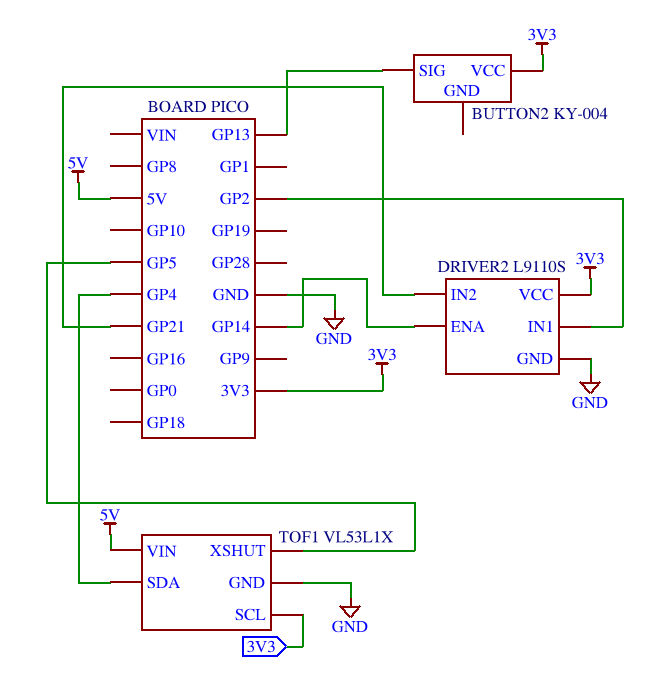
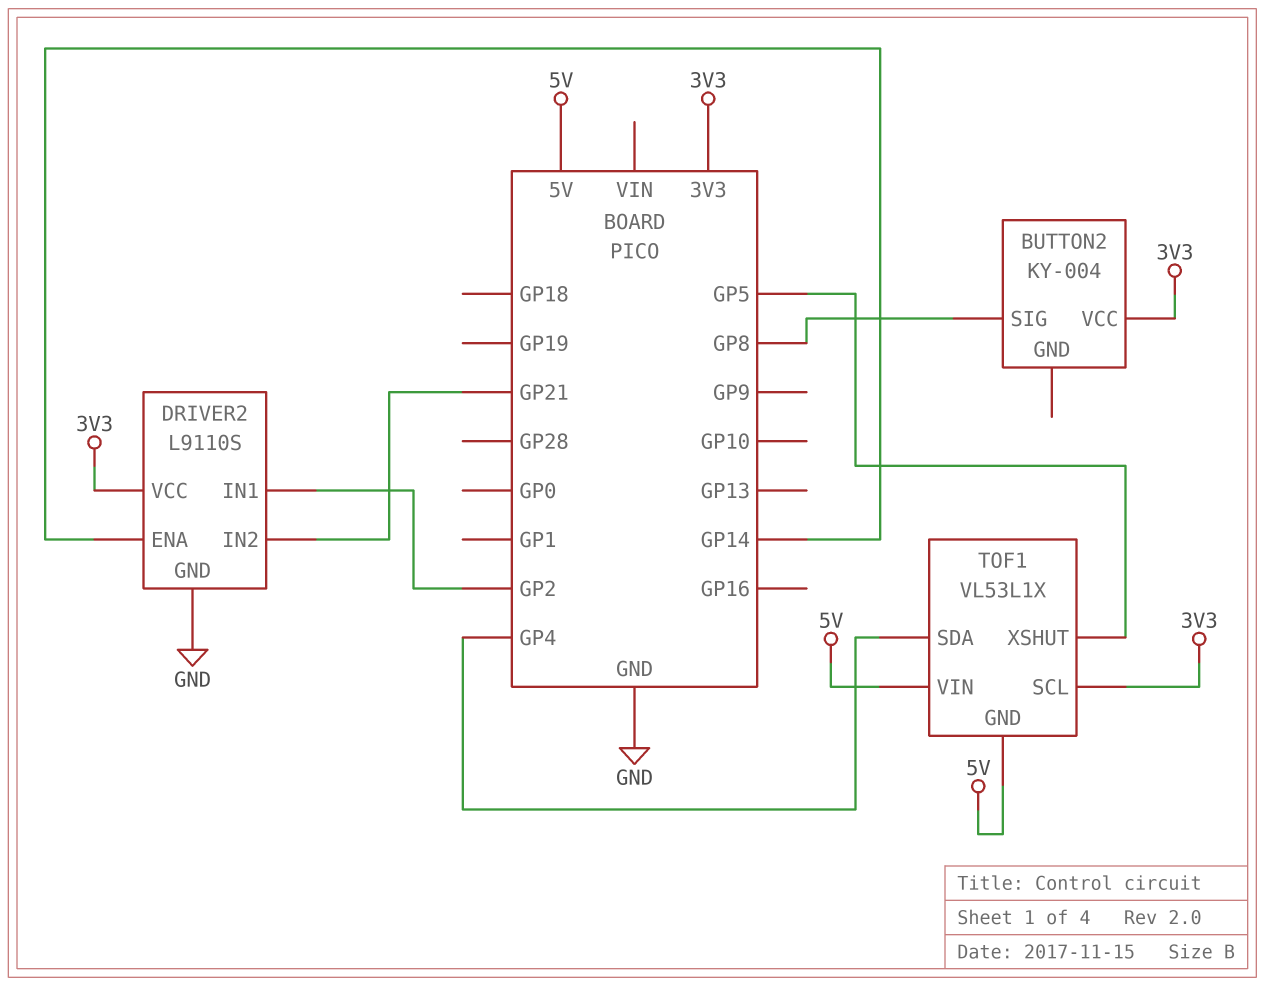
BUTTON2 pin SIG: GP13 -> GP8
TOF1 pin GND: GND -> 5V

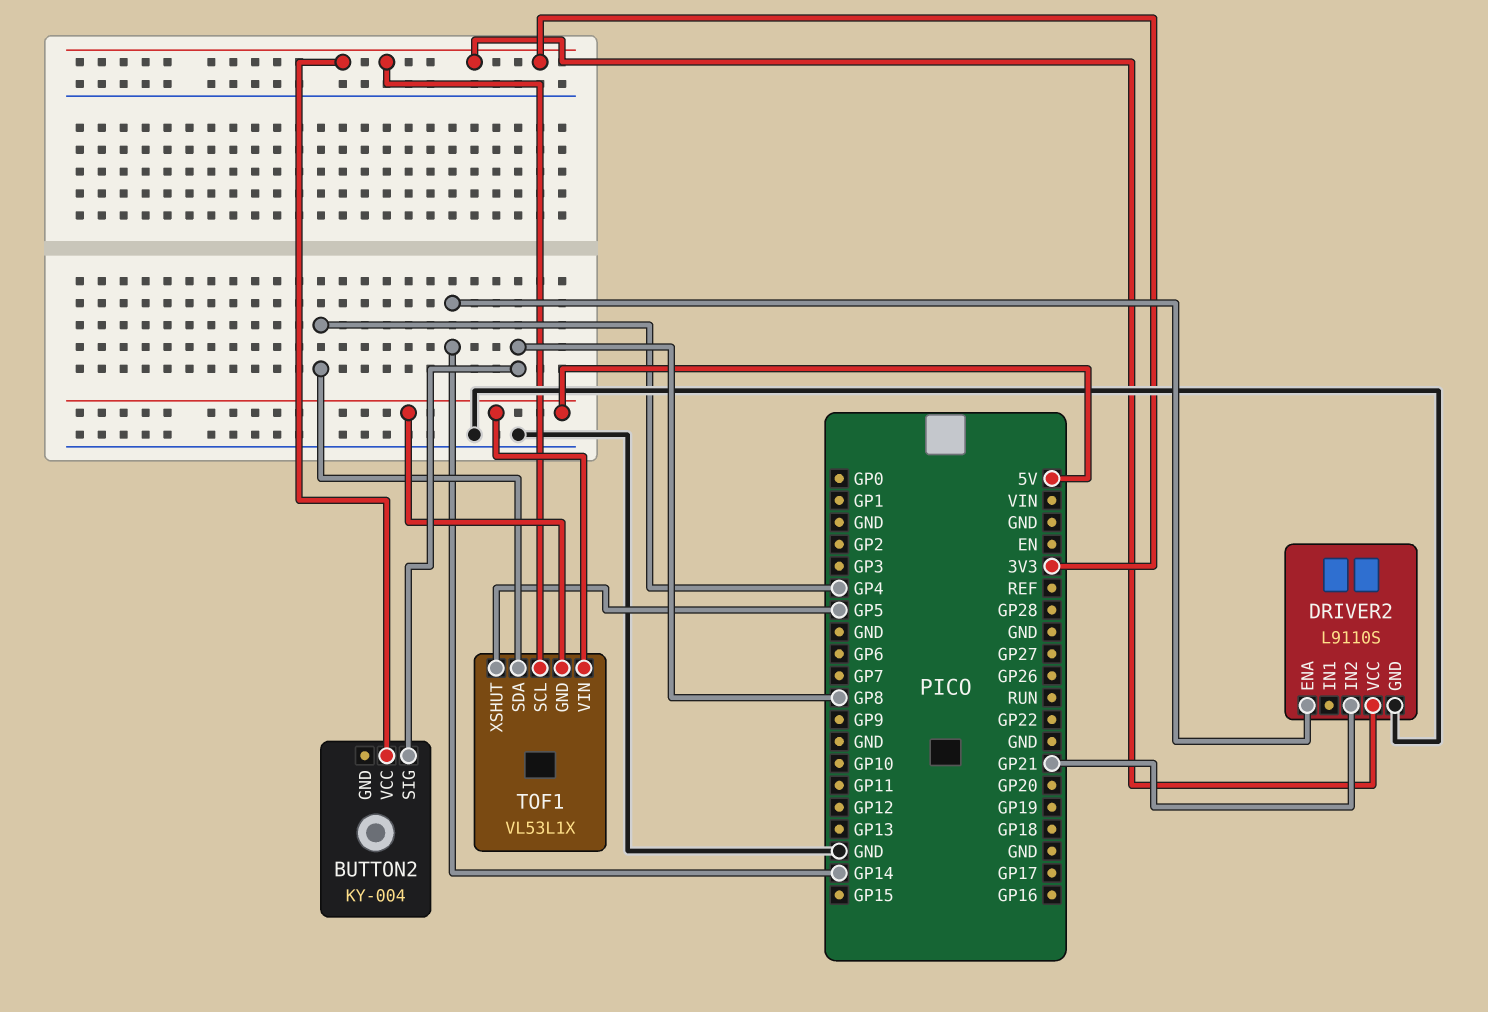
DRIVER2 pin IN1: GP2 -> none

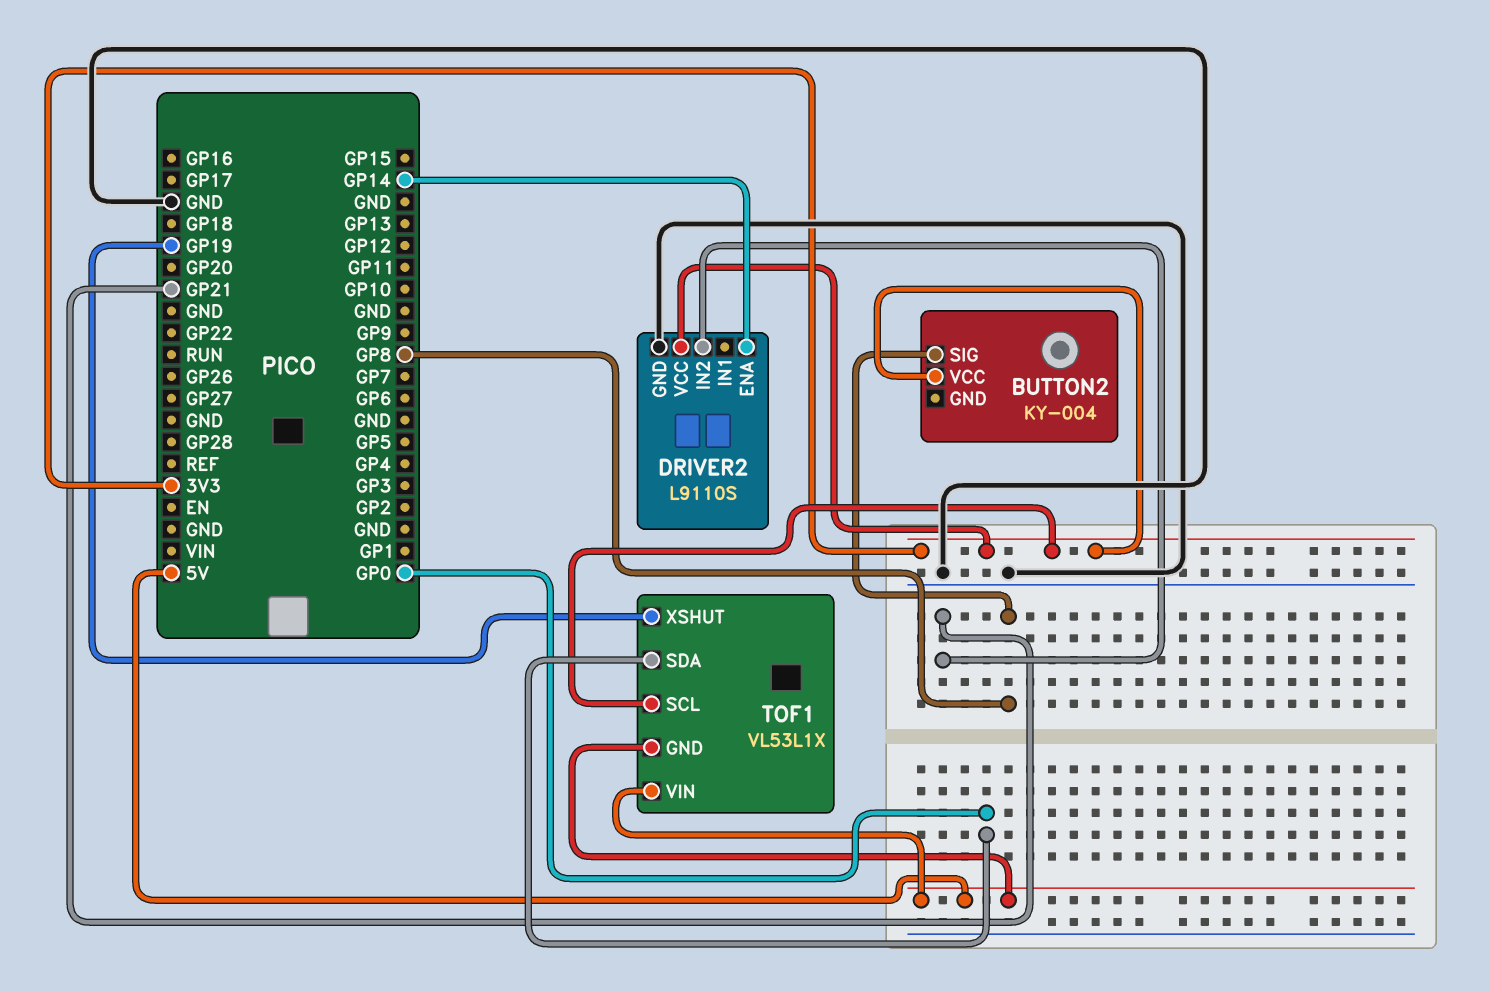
TOF1 pin SDA: GP4 -> GP0
TOF1 pin XSHUT: GP5 -> GP19

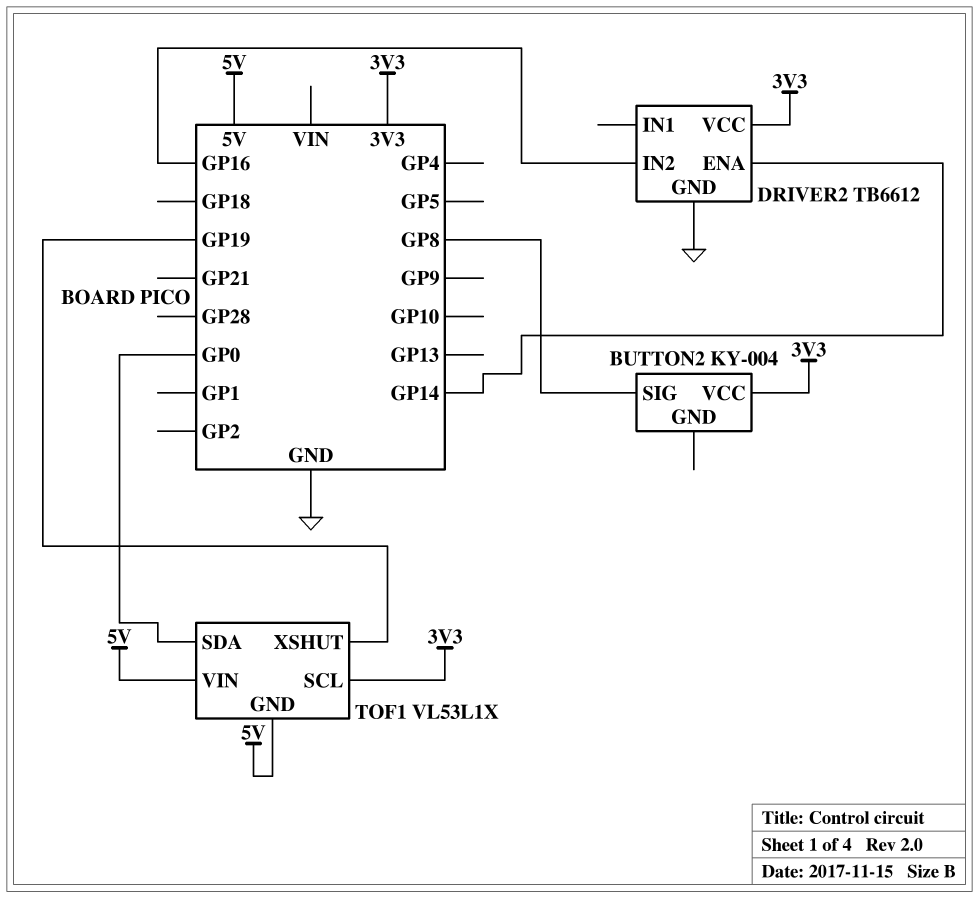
DRIVER2: L9110S -> TB6612
DRIVER2 pin IN2: GP21 -> GP16

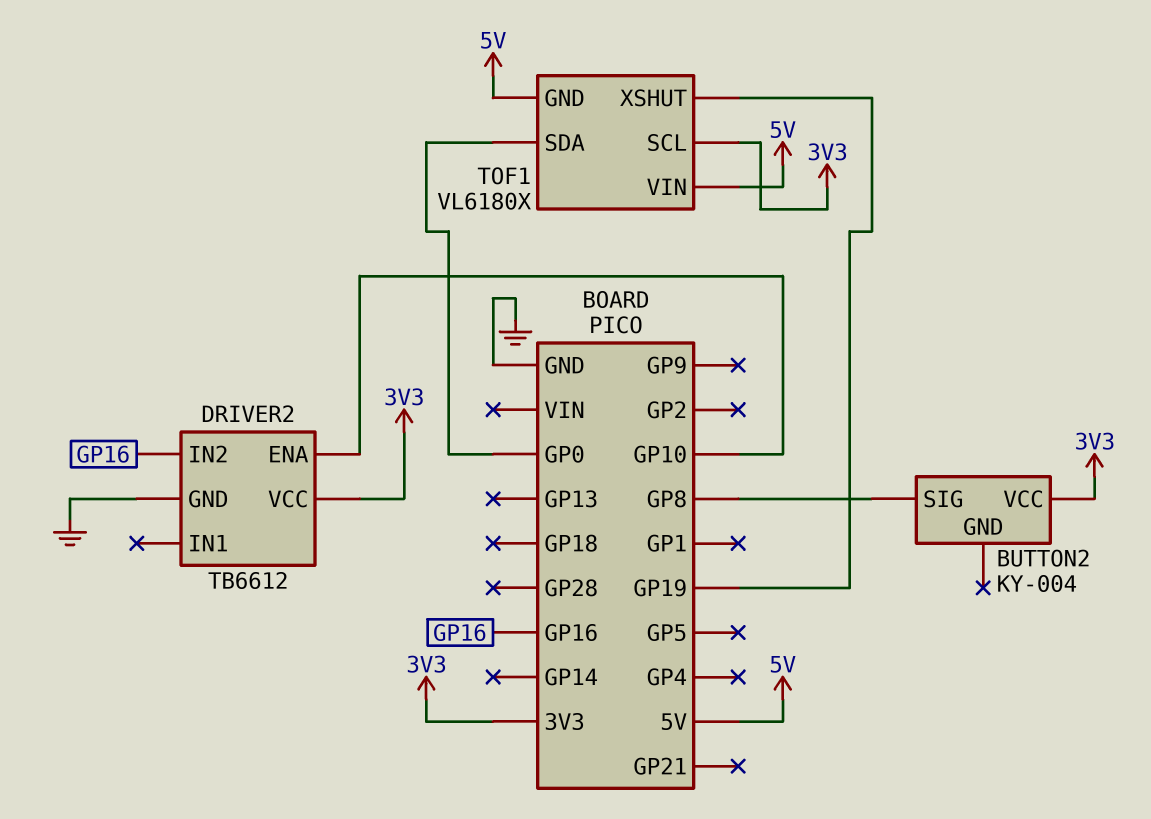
DRIVER2 pin ENA: GP14 -> GP10
TOF1: VL53L1X -> VL6180X

